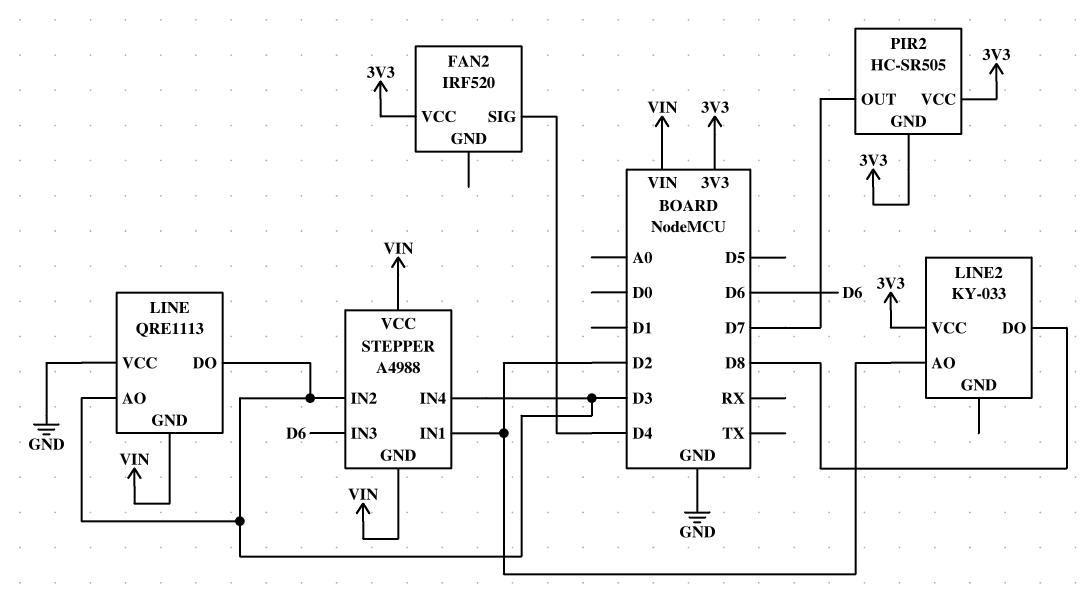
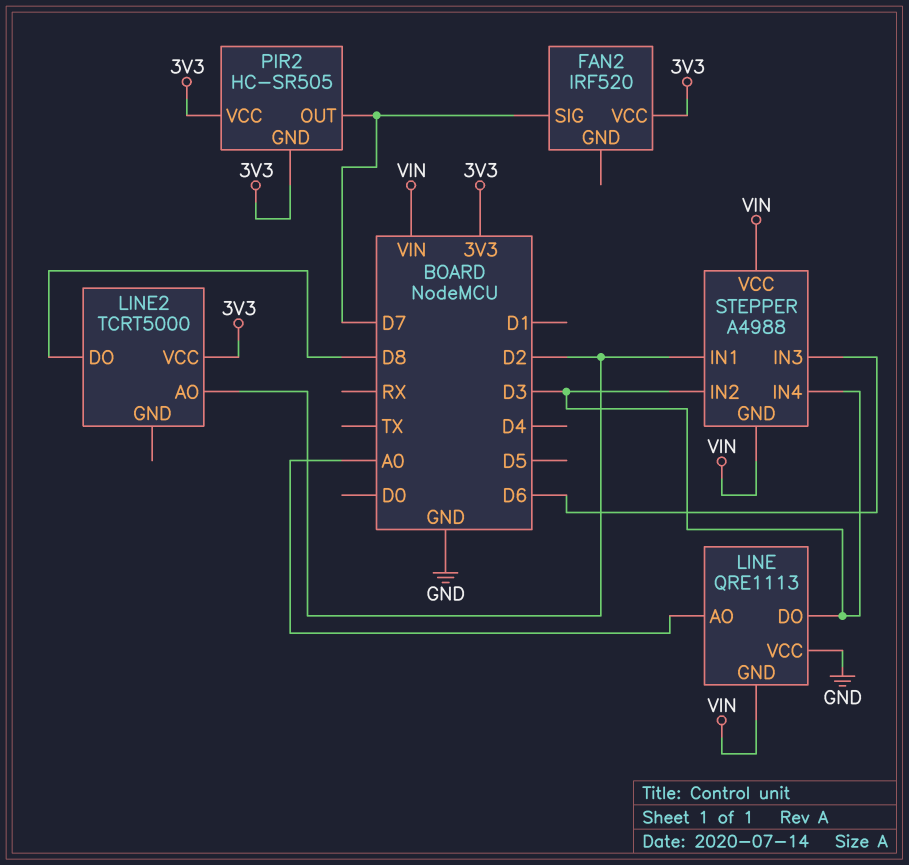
FAN2 pin SIG: D4 -> D7
LINE pin AO: D3 -> A0
LINE2: KY-033 -> TCRT5000

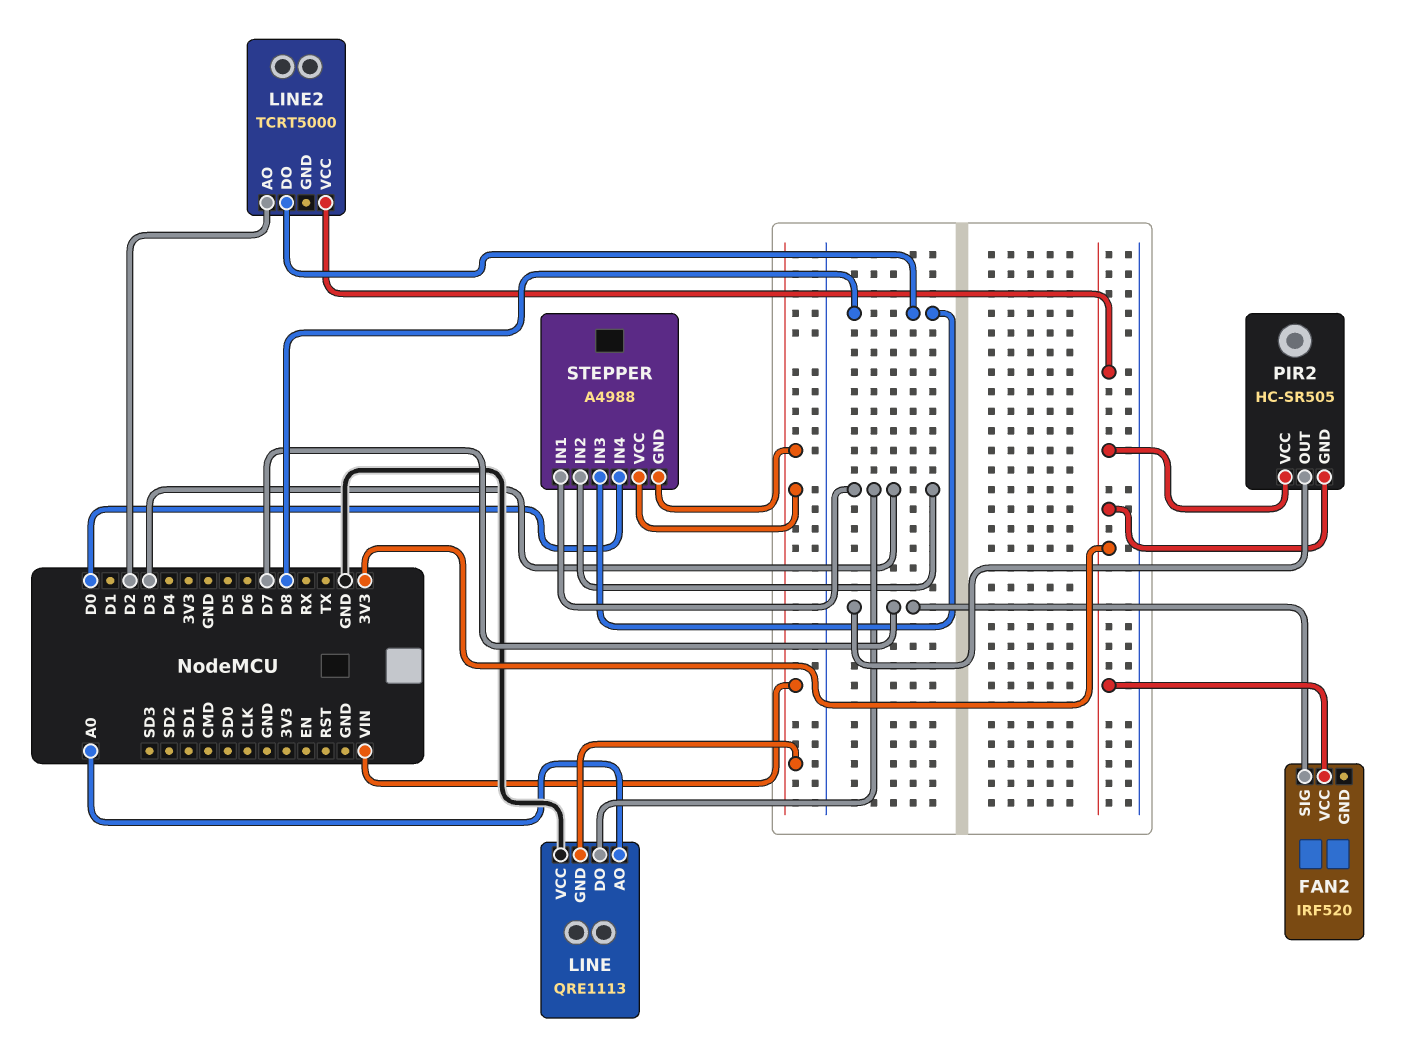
STEPPER pin IN1: D2 -> D3
STEPPER pin IN3: D6 -> D8
STEPPER pin IN4: D3 -> D0

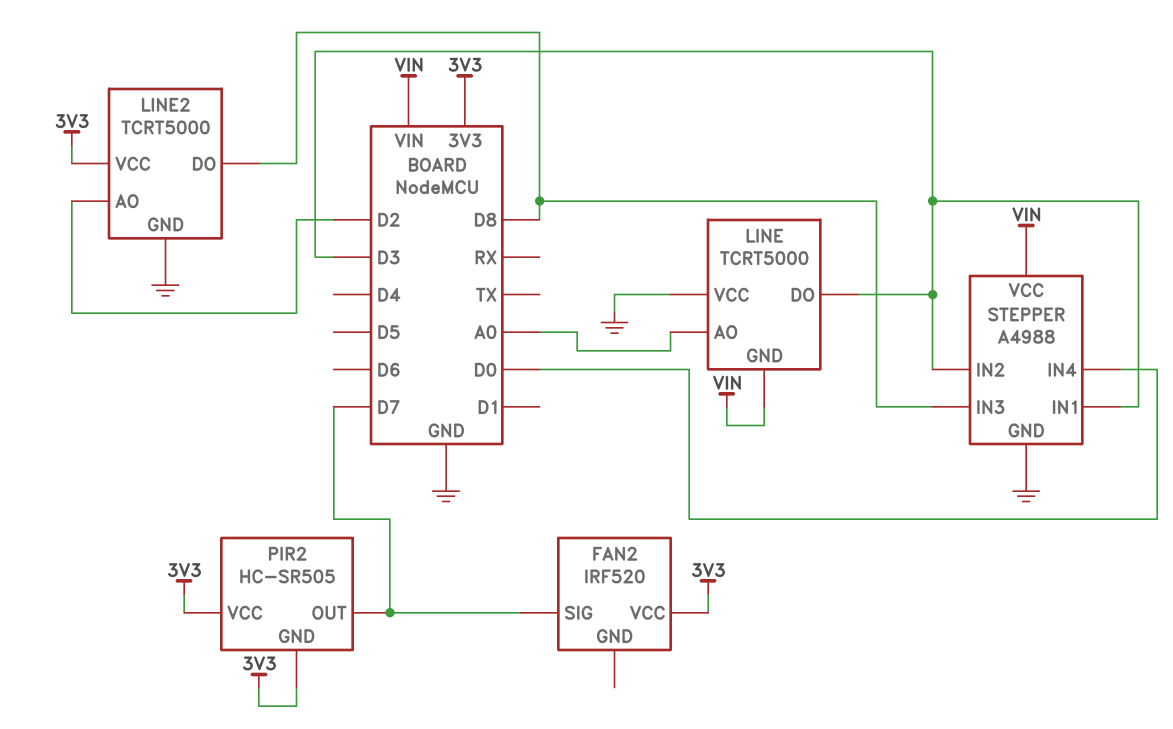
LINE: QRE1113 -> TCRT5000
LINE2 pin GND: none -> GND
STEPPER pin GND: VIN -> GND

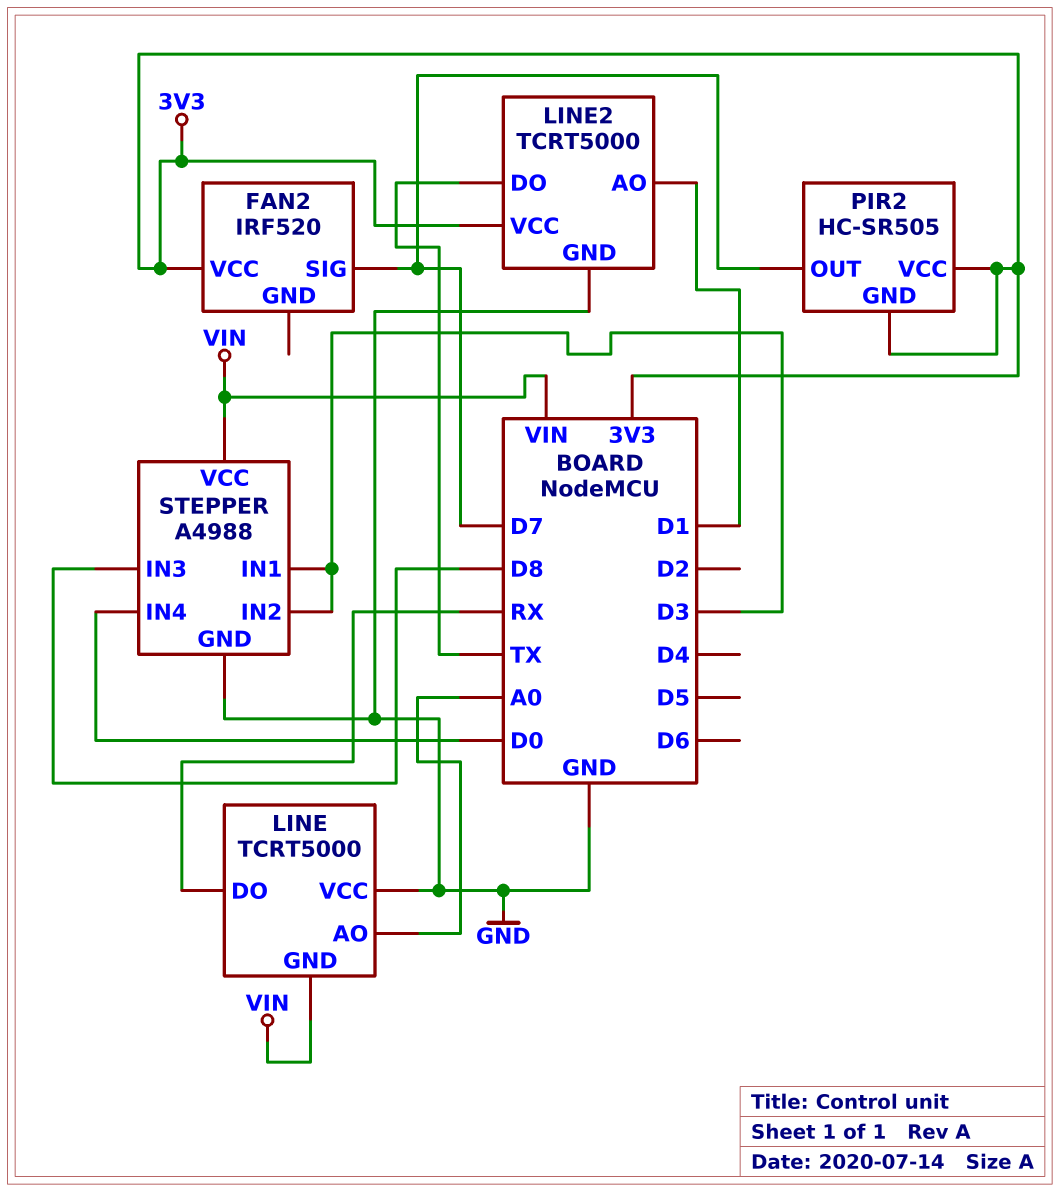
LINE pin DO: D3 -> RX
LINE2 pin AO: D2 -> D1
LINE2 pin DO: D8 -> TX

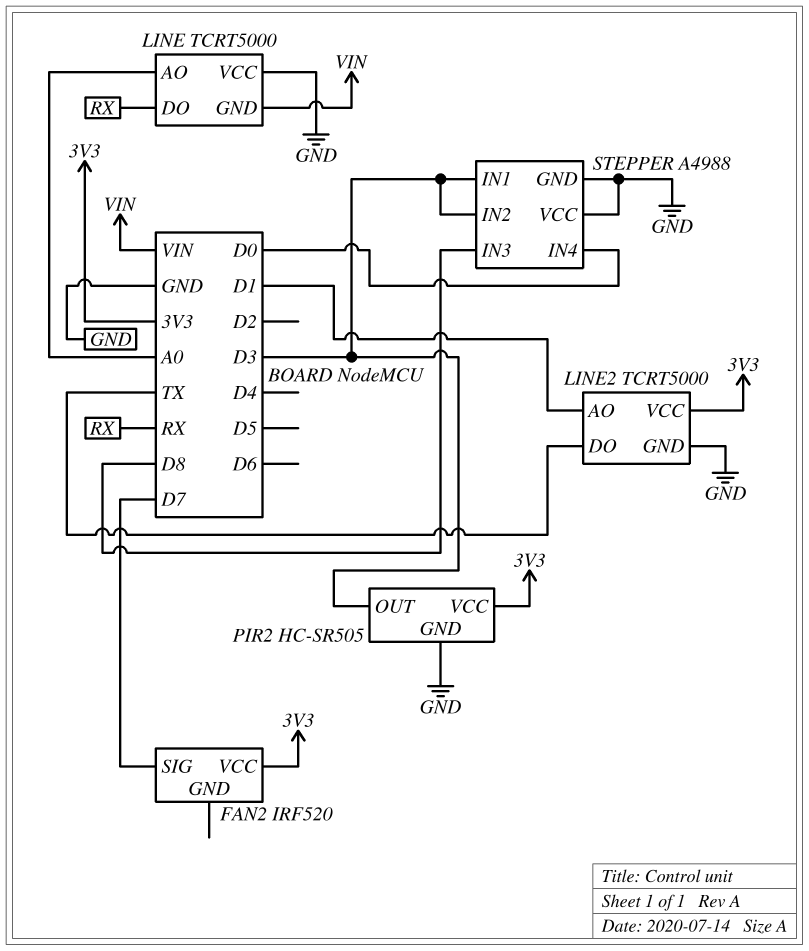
PIR2 pin GND: 3V3 -> GND
PIR2 pin OUT: D7 -> D3
STEPPER pin VCC: VIN -> GND

